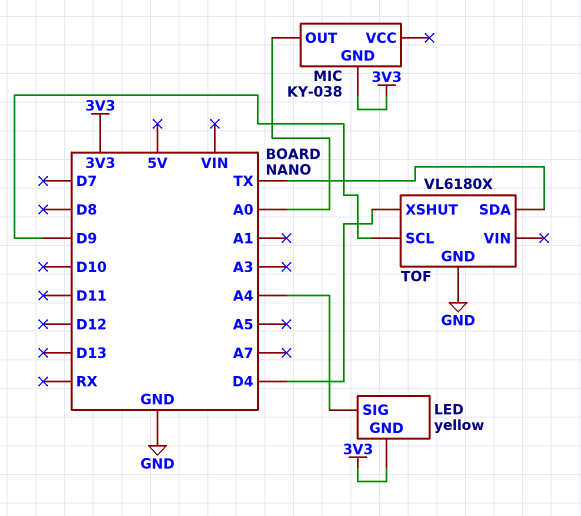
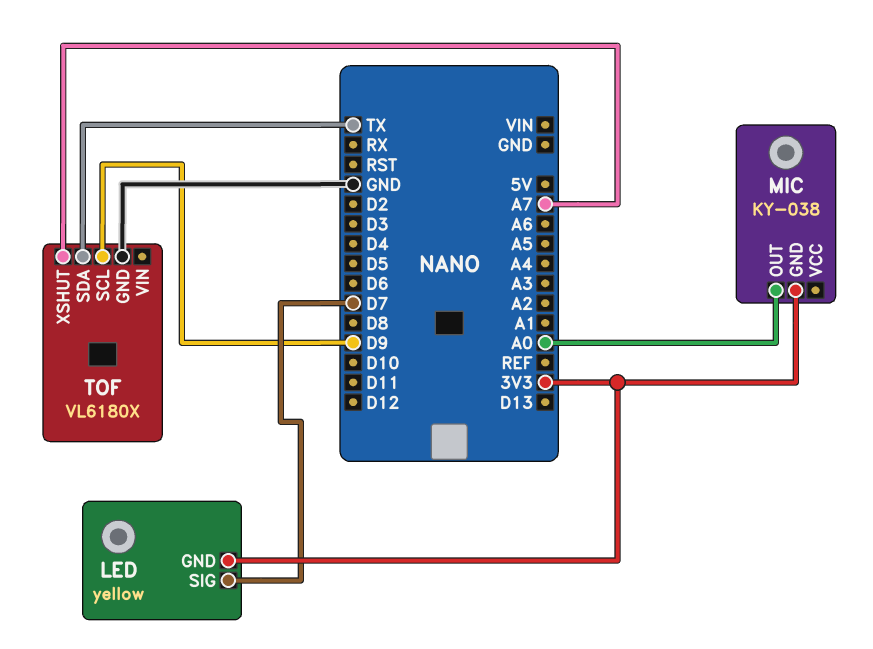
LED pin SIG: A4 -> D7
TOF pin XSHUT: D4 -> A7

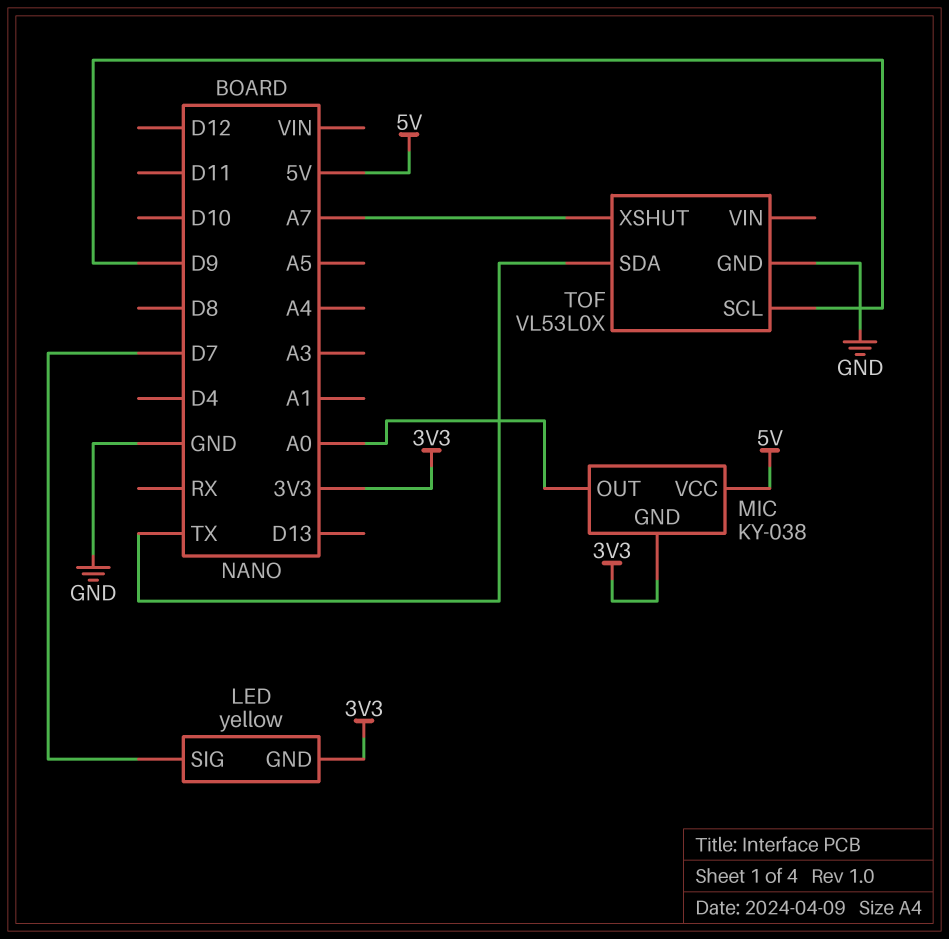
MIC pin VCC: none -> 5V
TOF: VL6180X -> VL53L0X

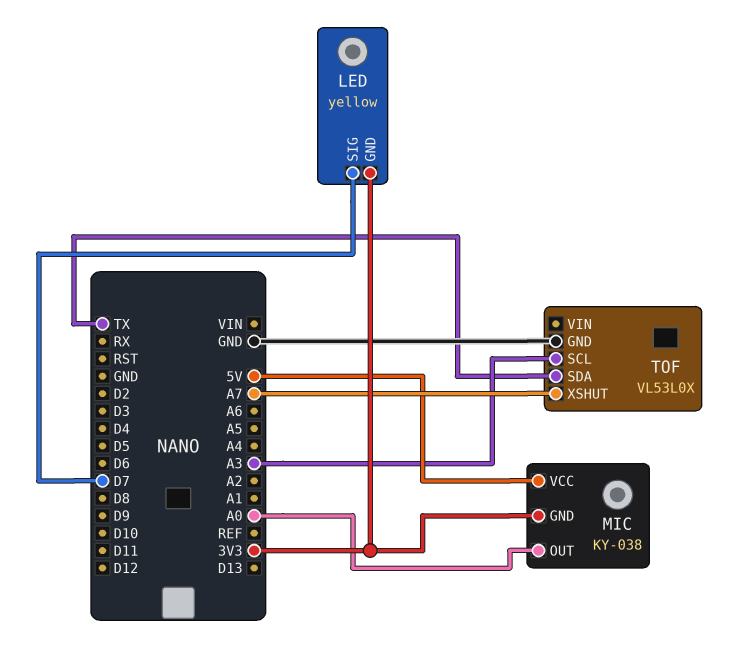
TOF pin SCL: D9 -> A3

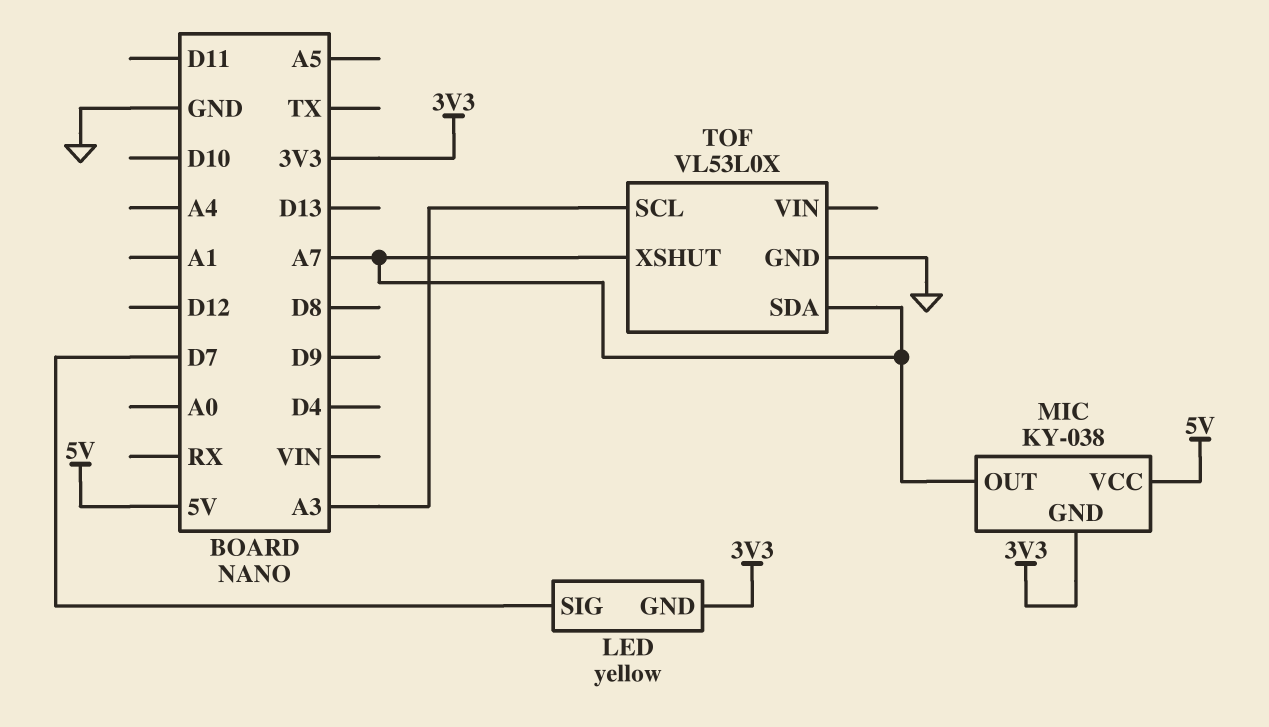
MIC pin OUT: A0 -> A7
TOF pin SDA: TX -> A7

